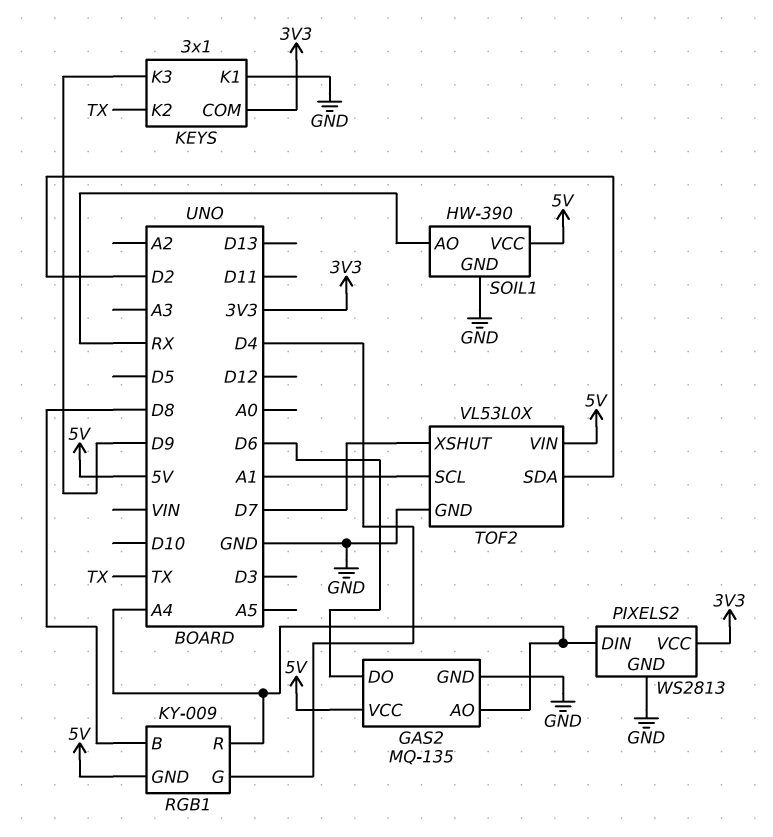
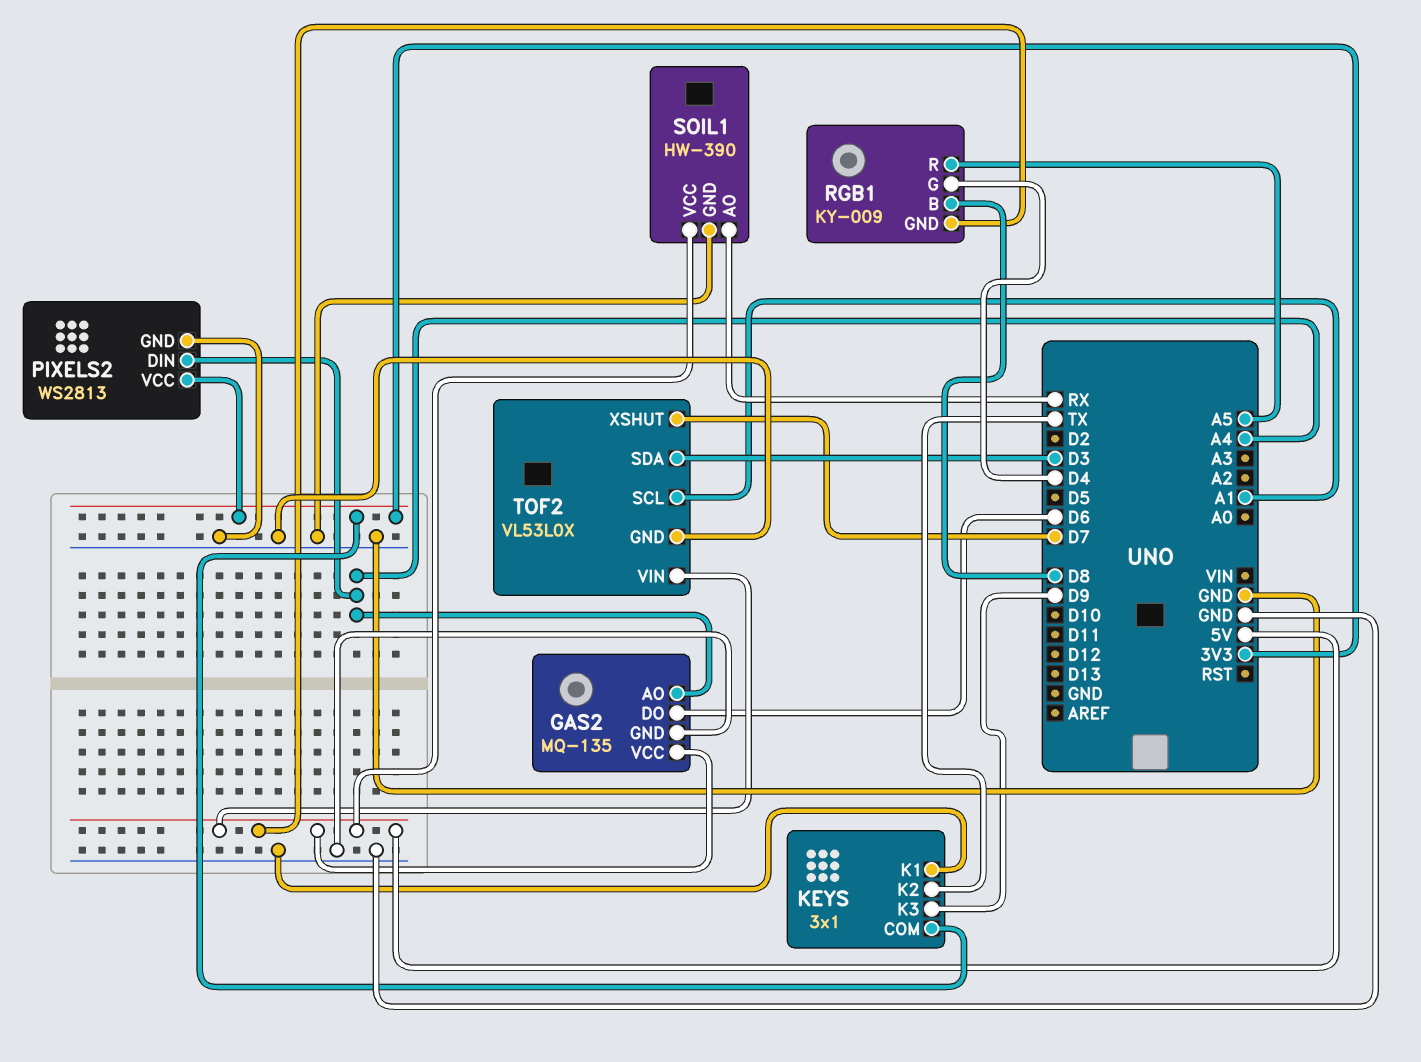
RGB1 pin R: A4 -> A5
TOF2 pin SDA: D2 -> D3

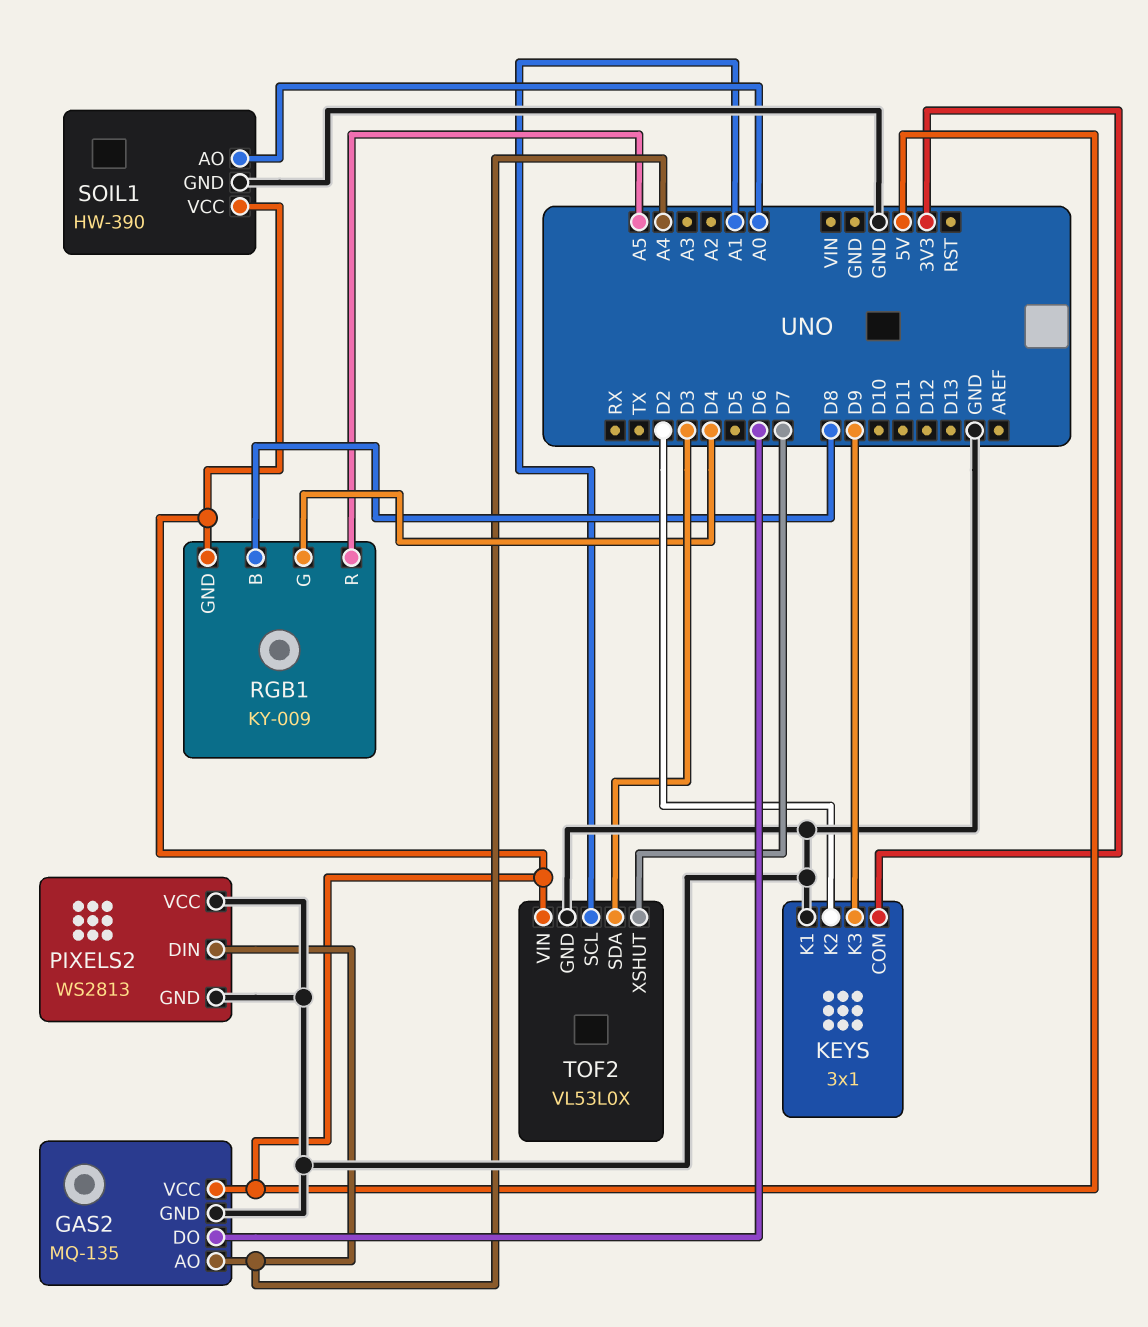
KEYS pin K2: TX -> D2
PIXELS2 pin VCC: 3V3 -> GND
SOIL1 pin AO: RX -> A0

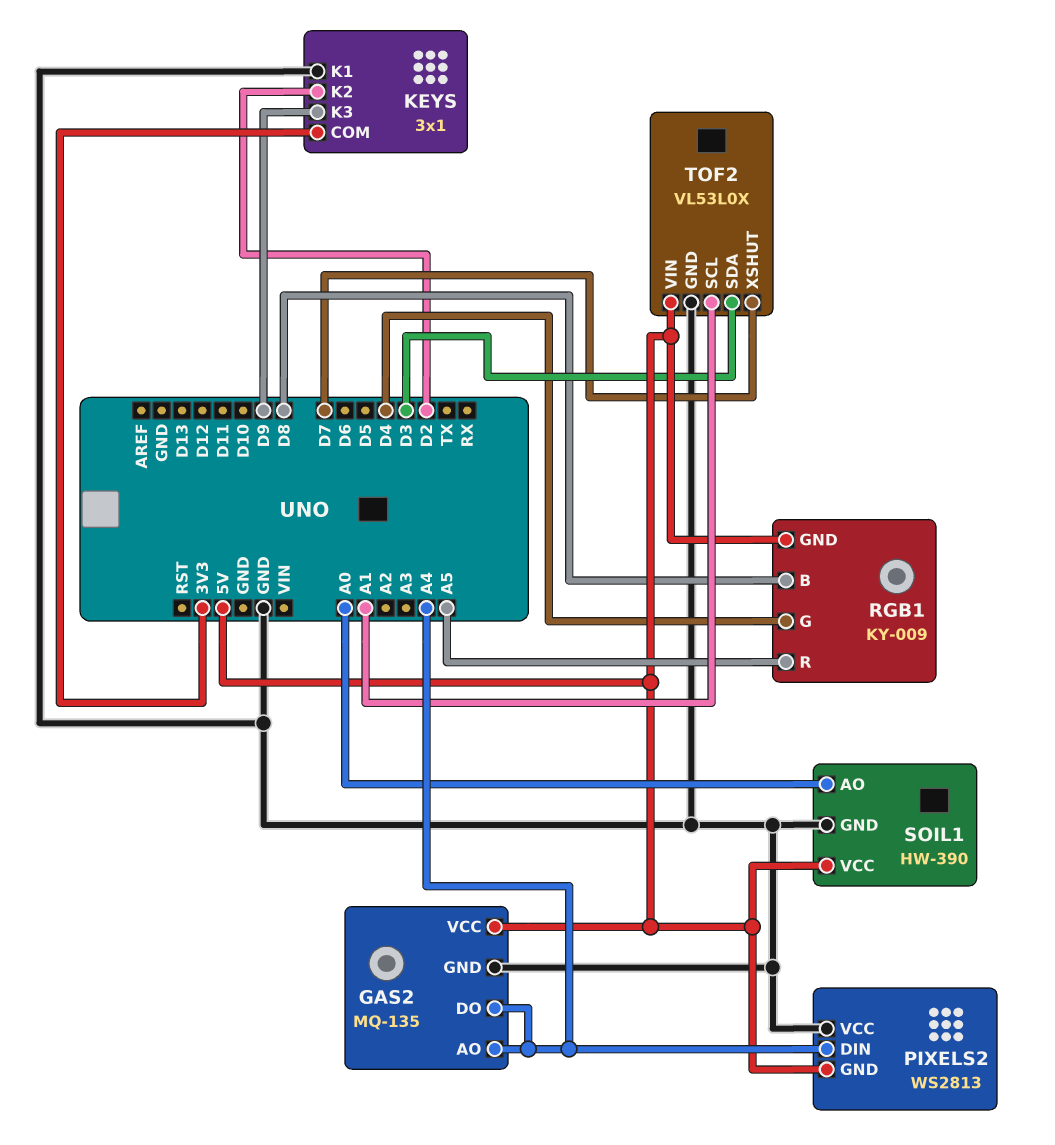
GAS2 pin DO: D6 -> A4
PIXELS2 pin GND: GND -> 5V

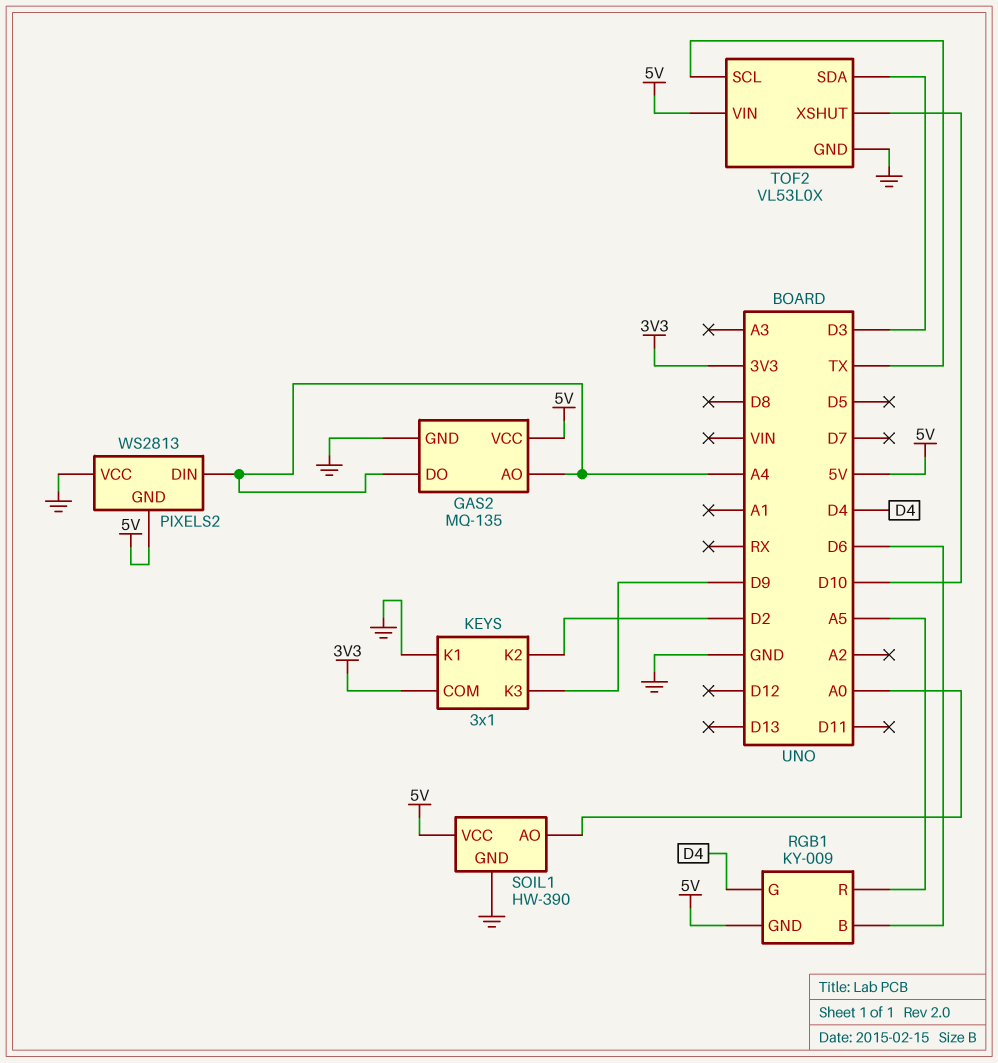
RGB1 pin B: D8 -> D6
TOF2 pin SCL: A1 -> TX
TOF2 pin XSHUT: D7 -> D10

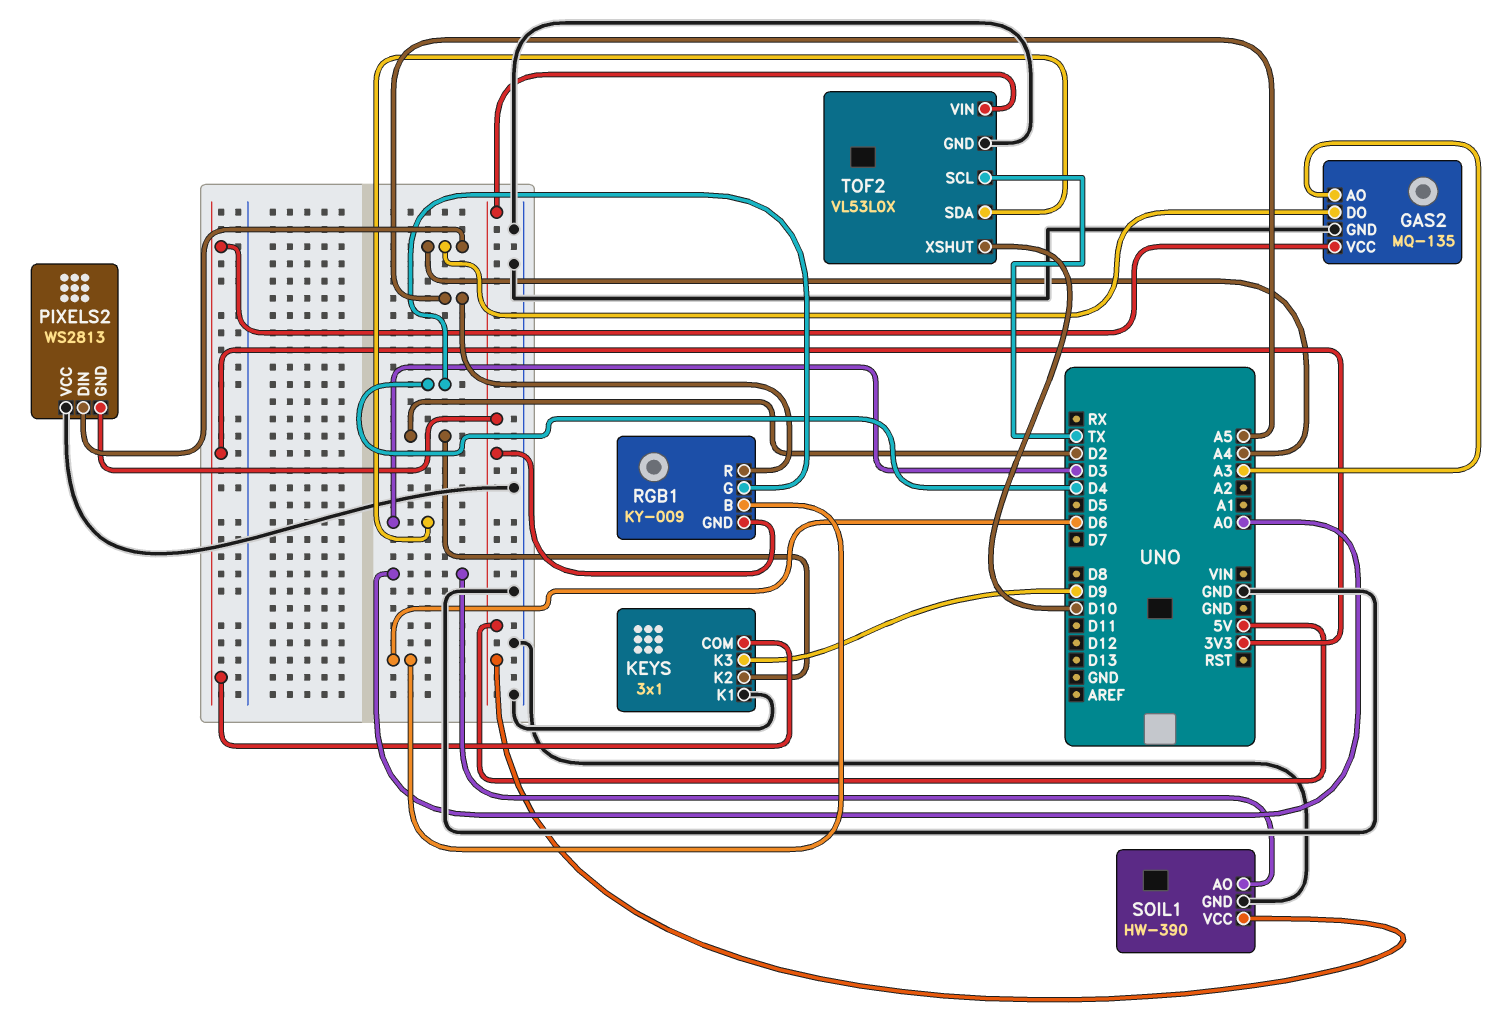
GAS2 pin AO: A4 -> A3
GAS2 pin VCC: 5V -> 3V3

